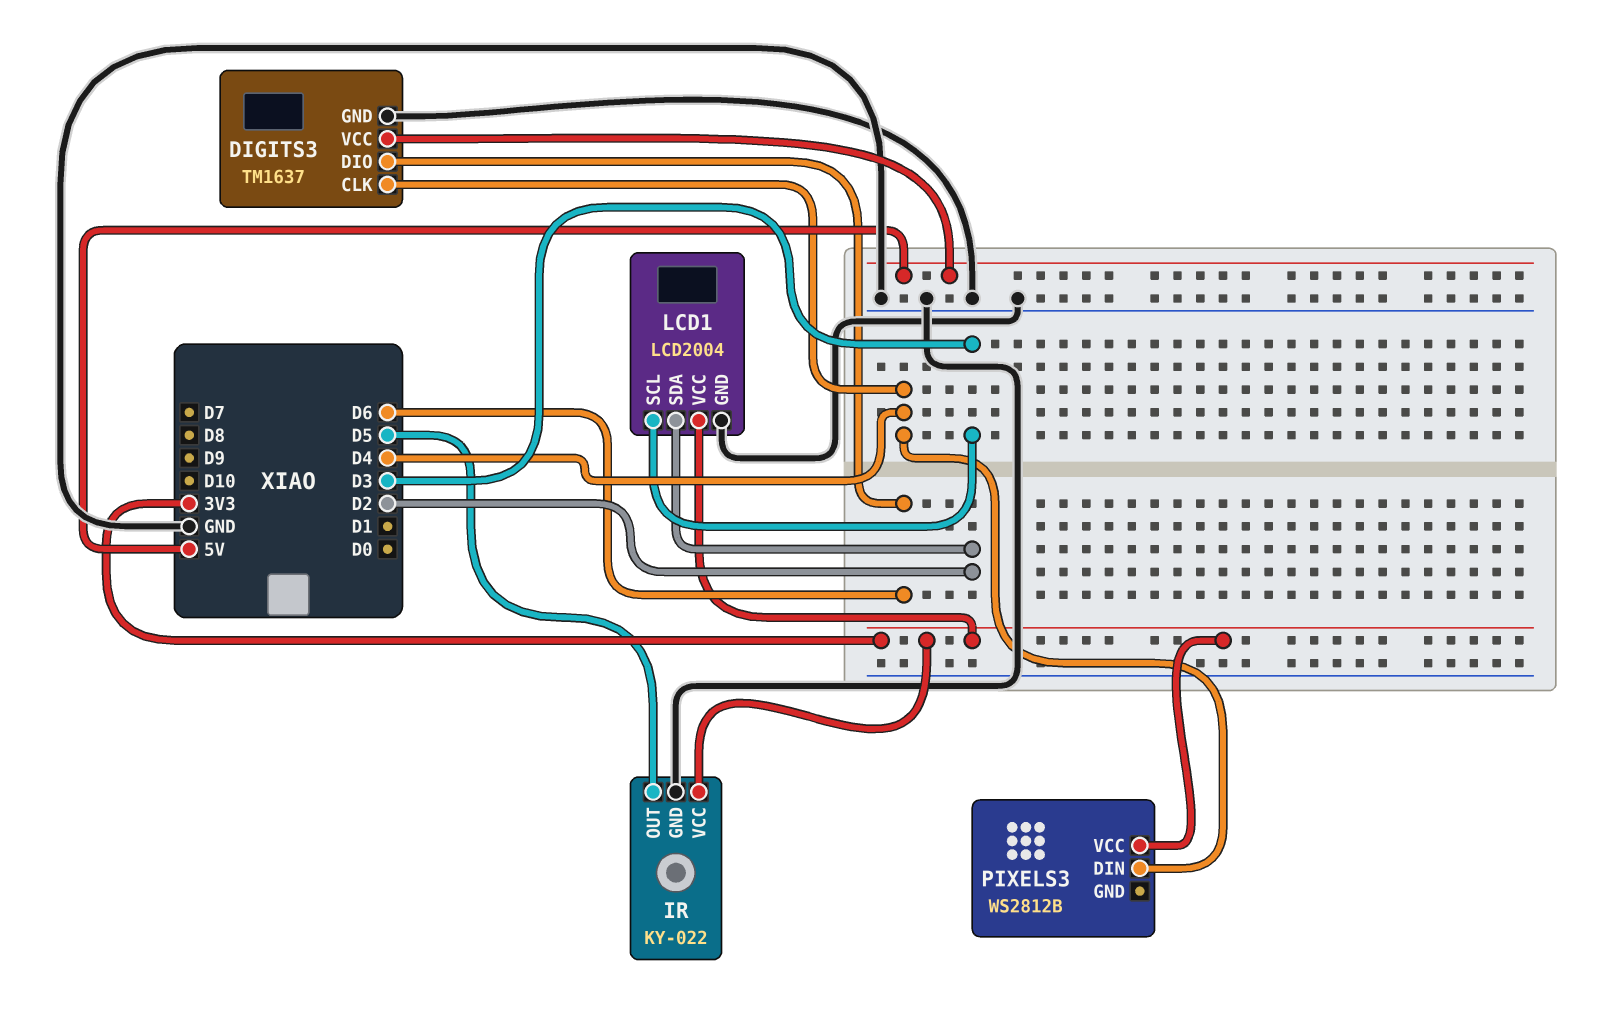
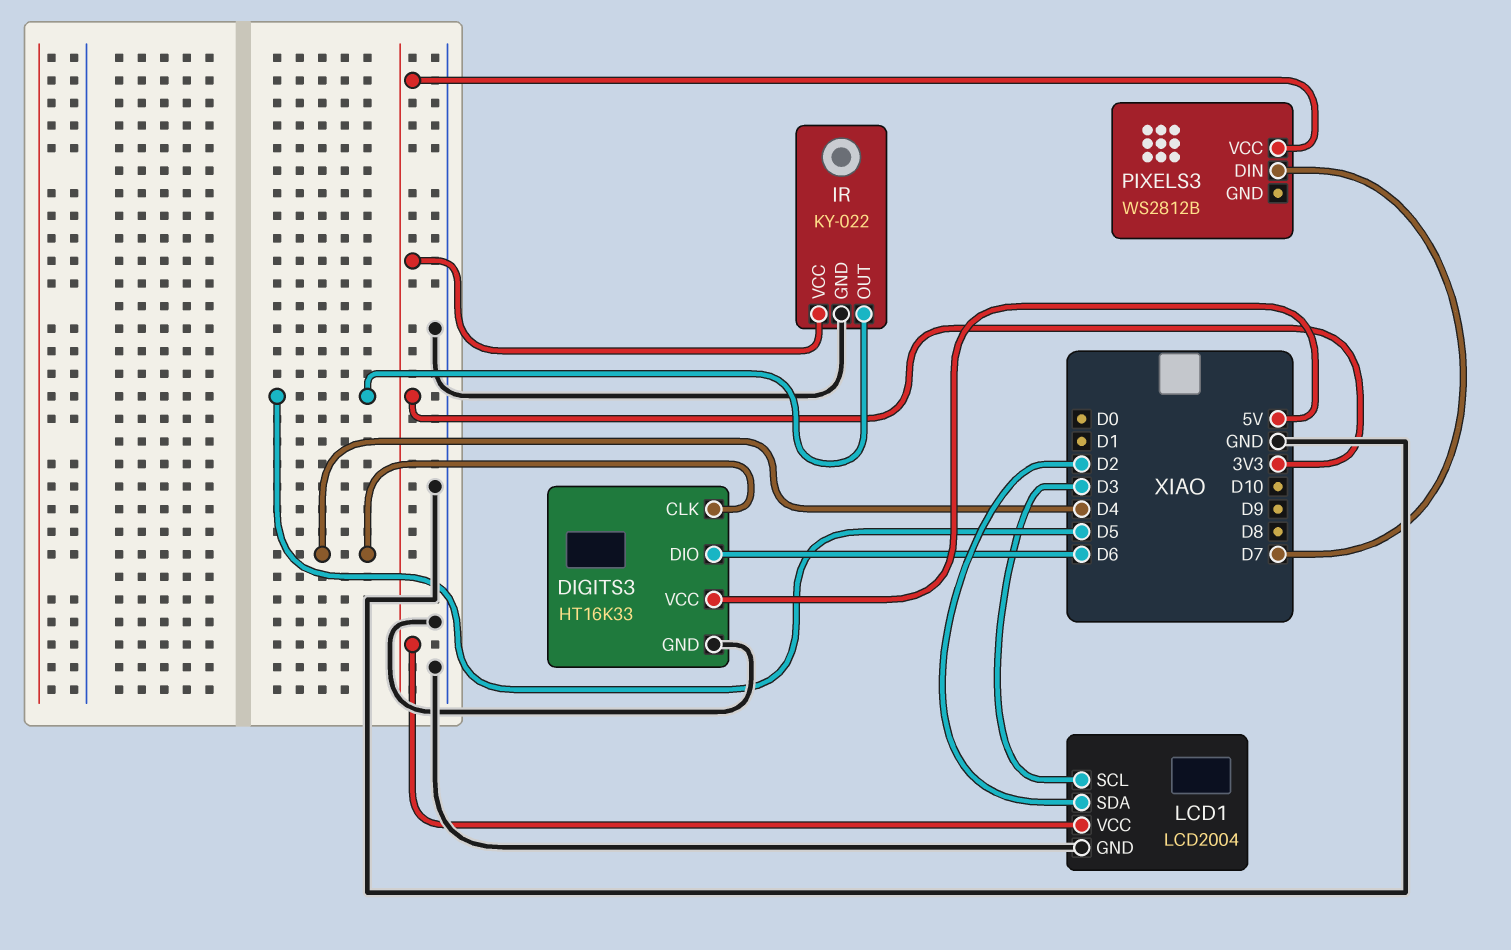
DIGITS3: TM1637 -> HT16K33
PIXELS3 pin DIN: D4 -> D7

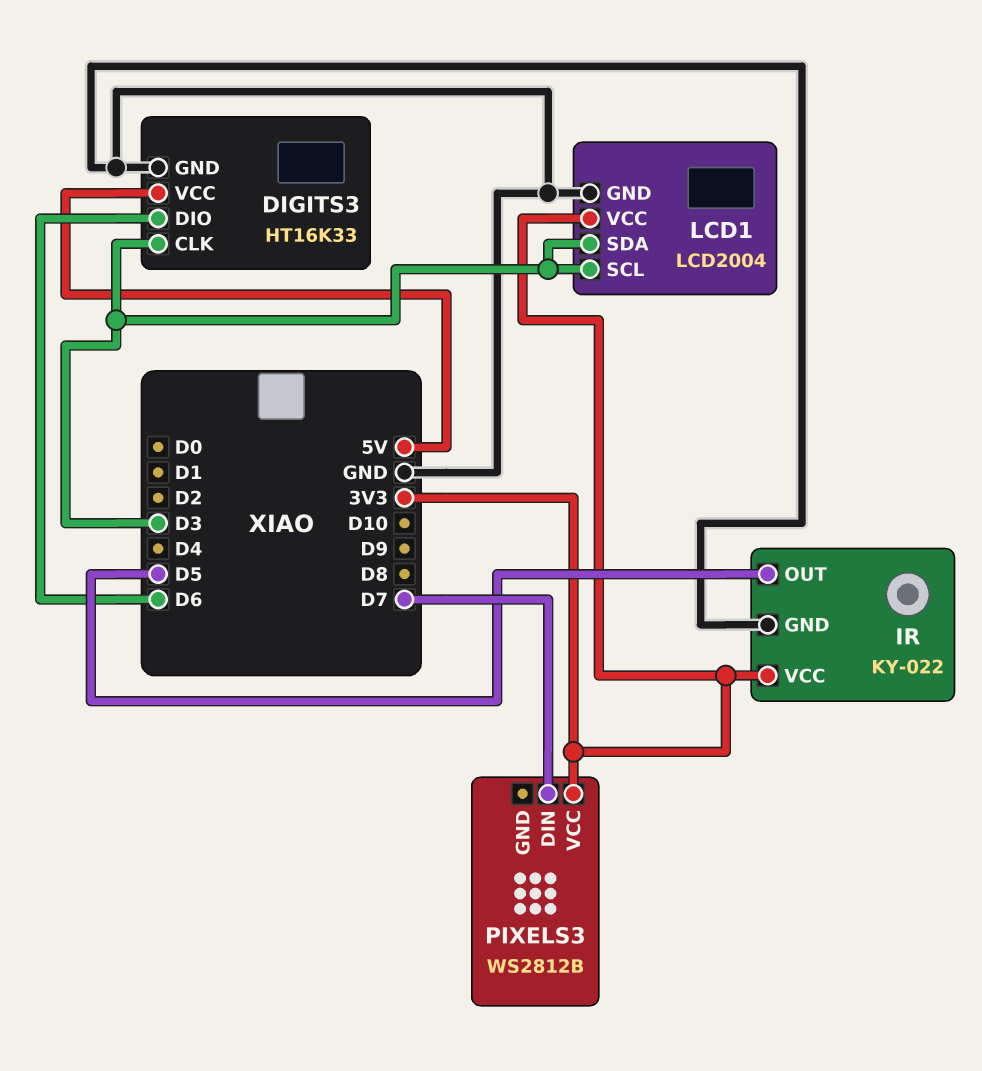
DIGITS3 pin CLK: D4 -> D3
LCD1 pin SDA: D2 -> D3

